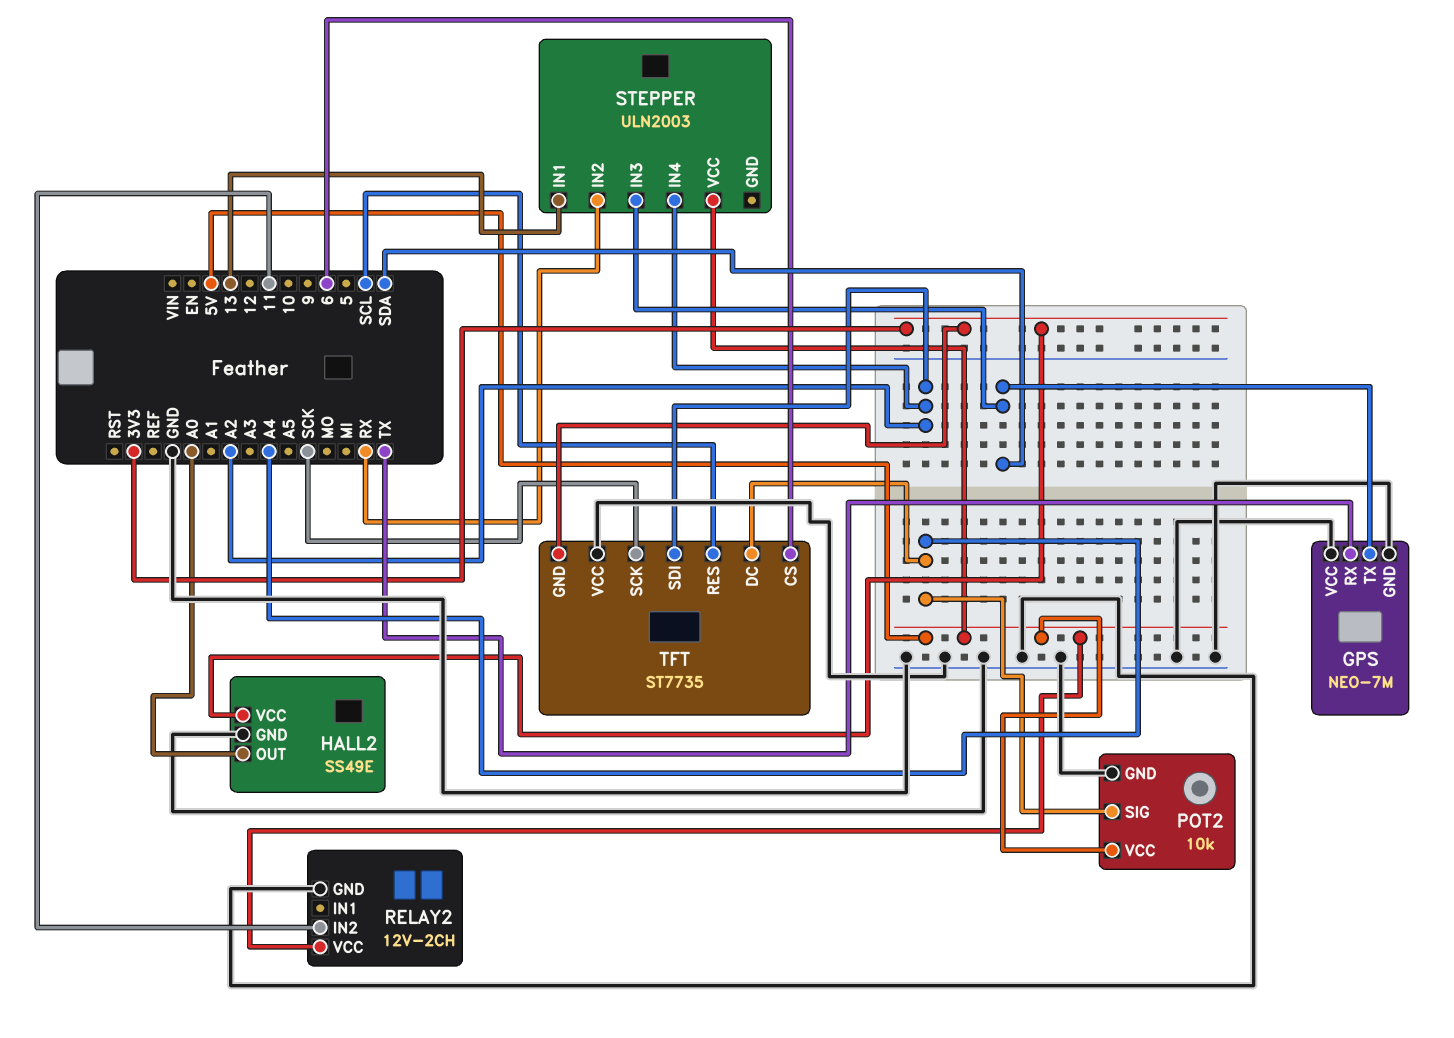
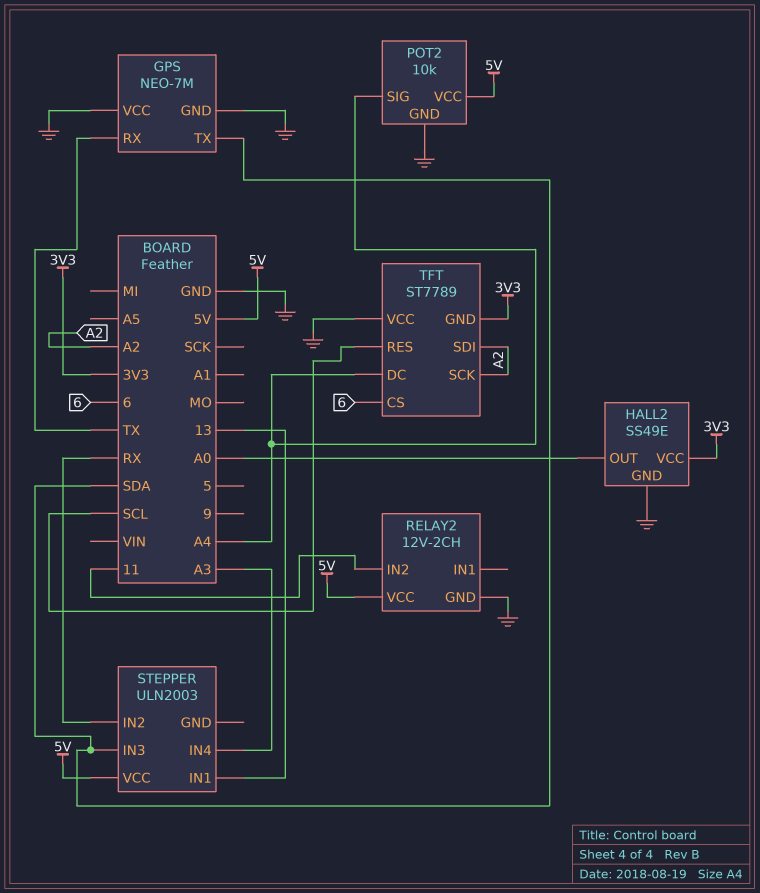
STEPPER pin IN4: A2 -> A3
TFT: ST7735 -> ST7789
TFT pin SCK: SCK -> A2

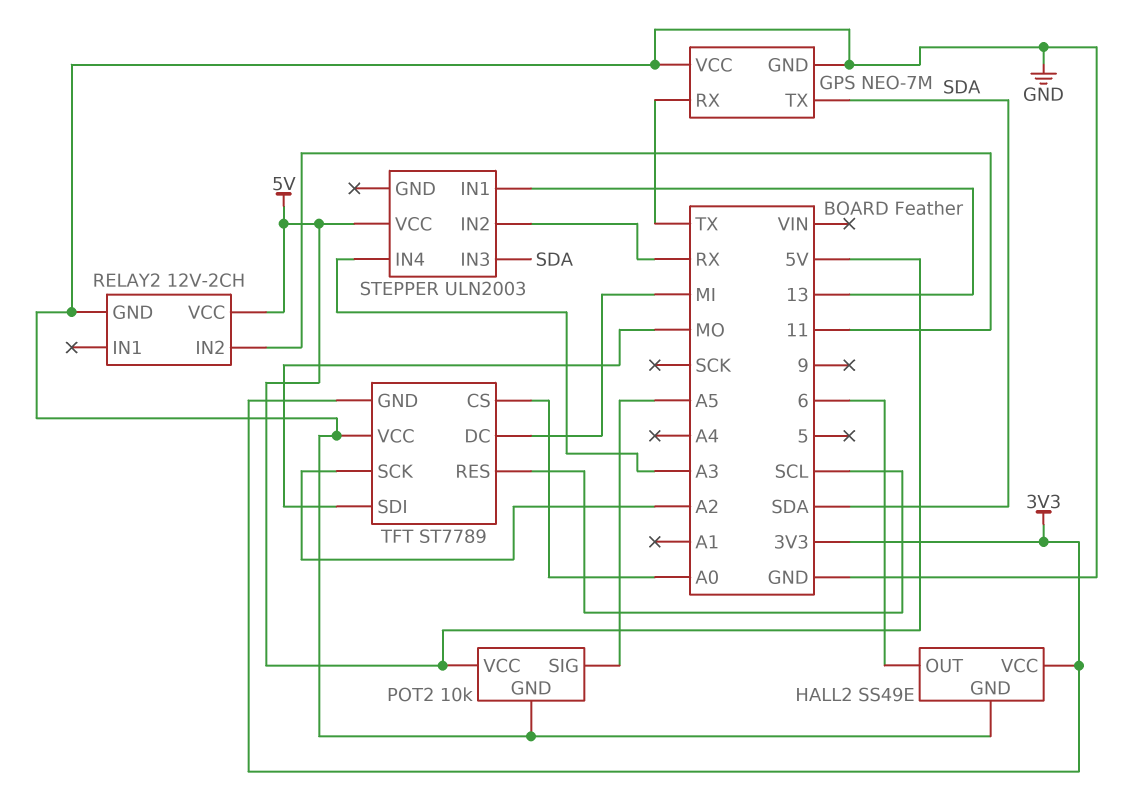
HALL2 pin OUT: A0 -> 6
POT2 pin SIG: A4 -> A5
TFT pin CS: 6 -> A0
TFT pin DC: A4 -> MI
TFT pin SDI: A2 -> MO

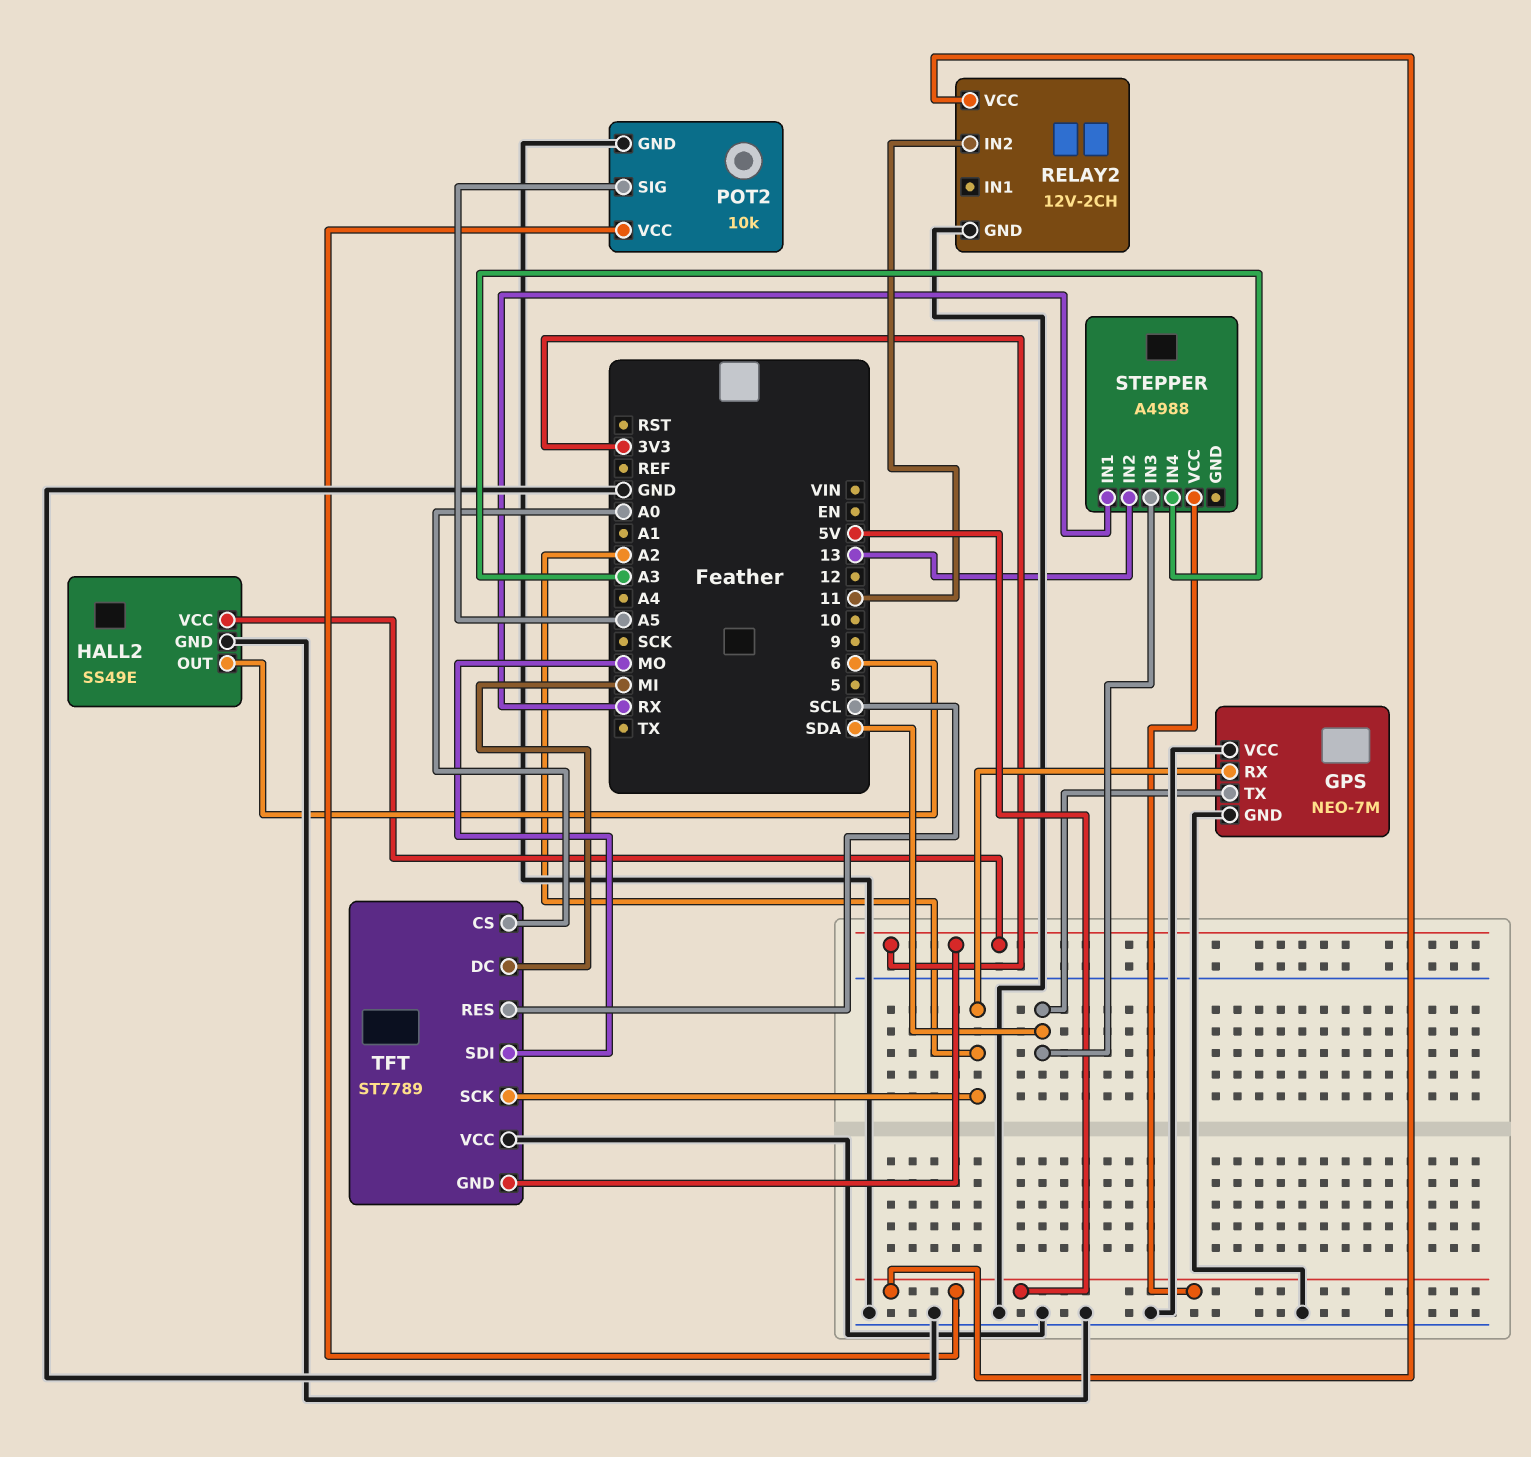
GPS pin RX: TX -> A2
STEPPER: ULN2003 -> A4988
STEPPER pin IN1: 13 -> RX
STEPPER pin IN2: RX -> 13

